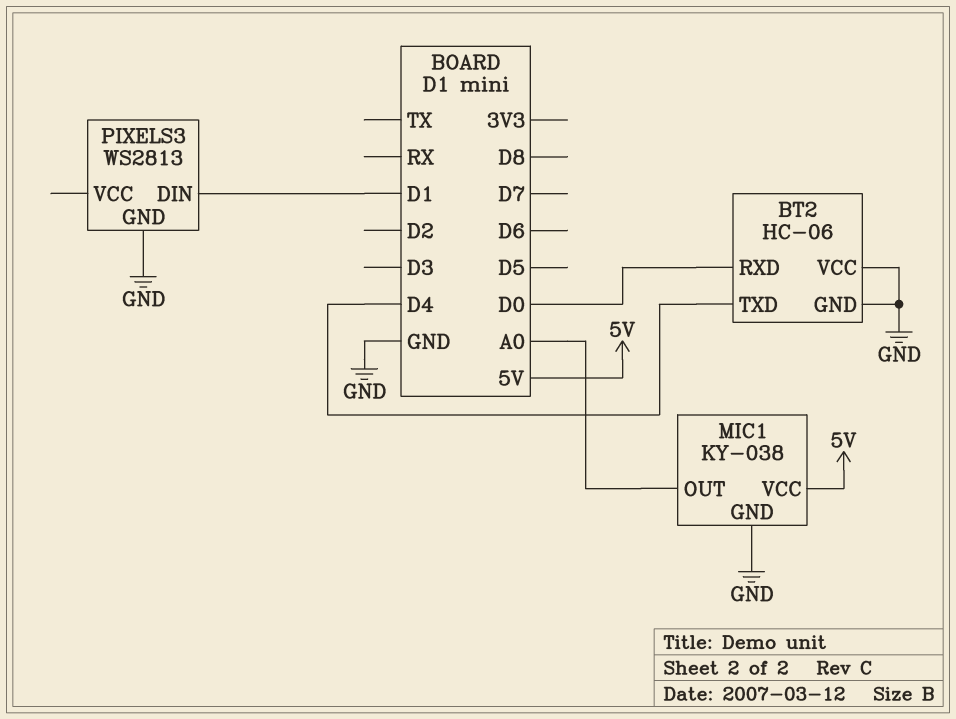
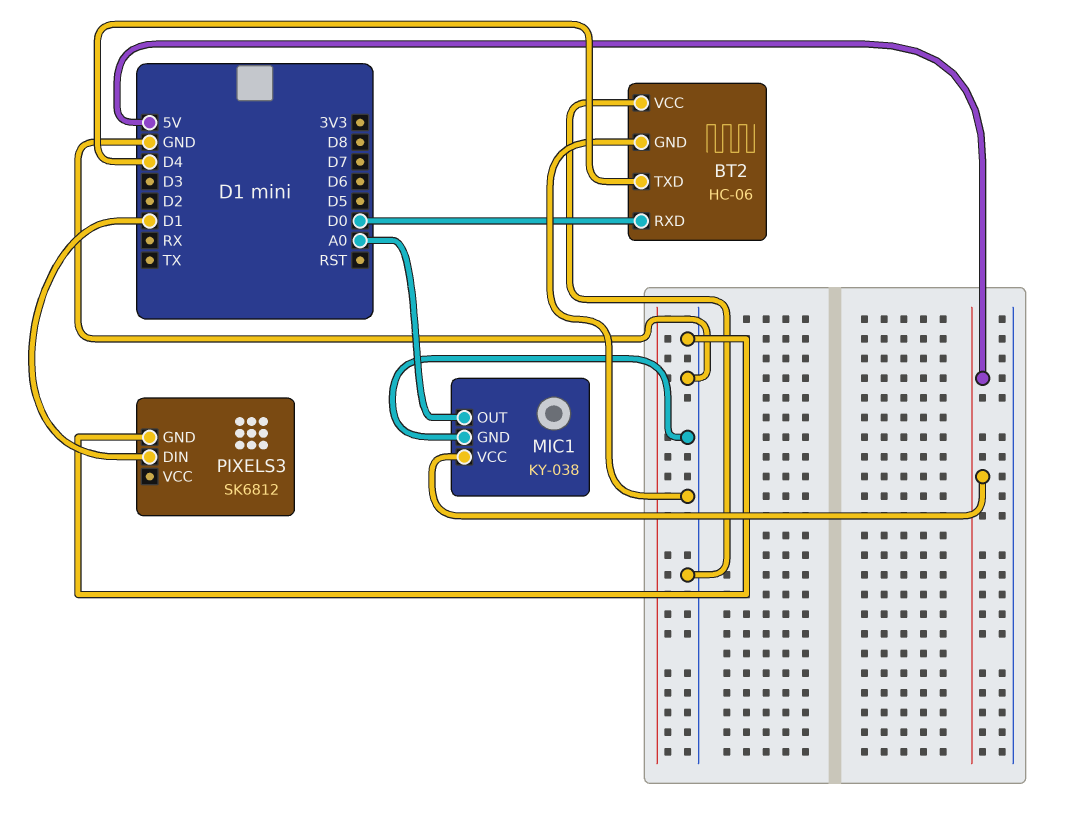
PIXELS3: WS2813 -> SK6812

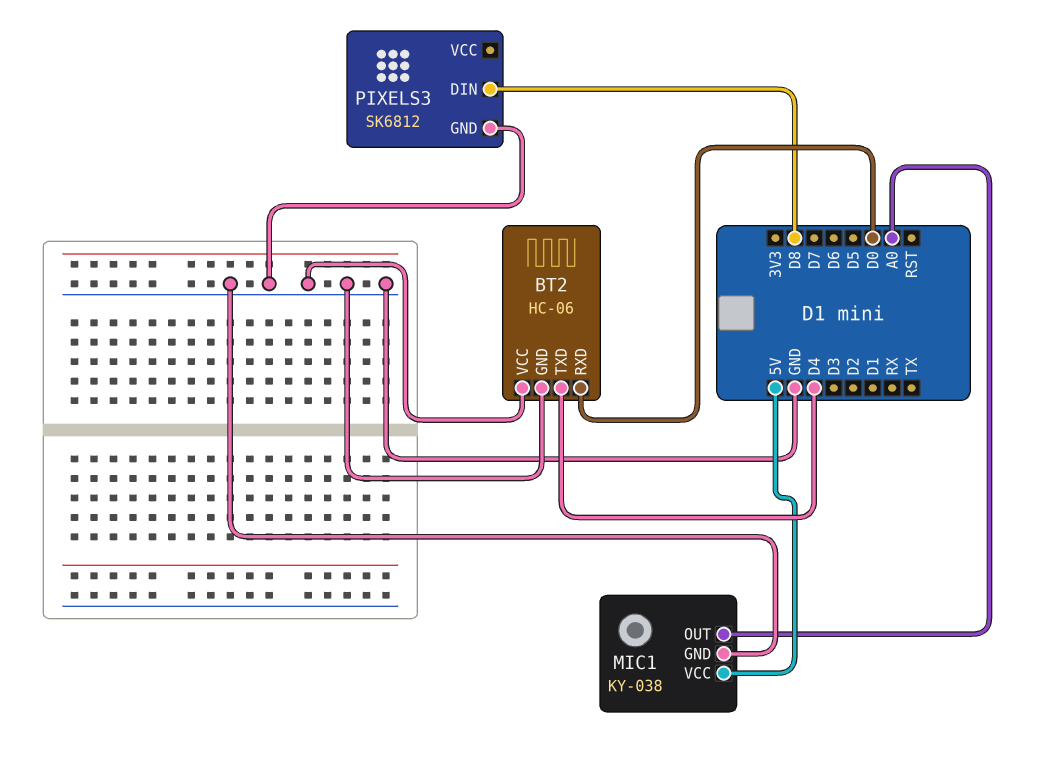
PIXELS3 pin DIN: D1 -> D8

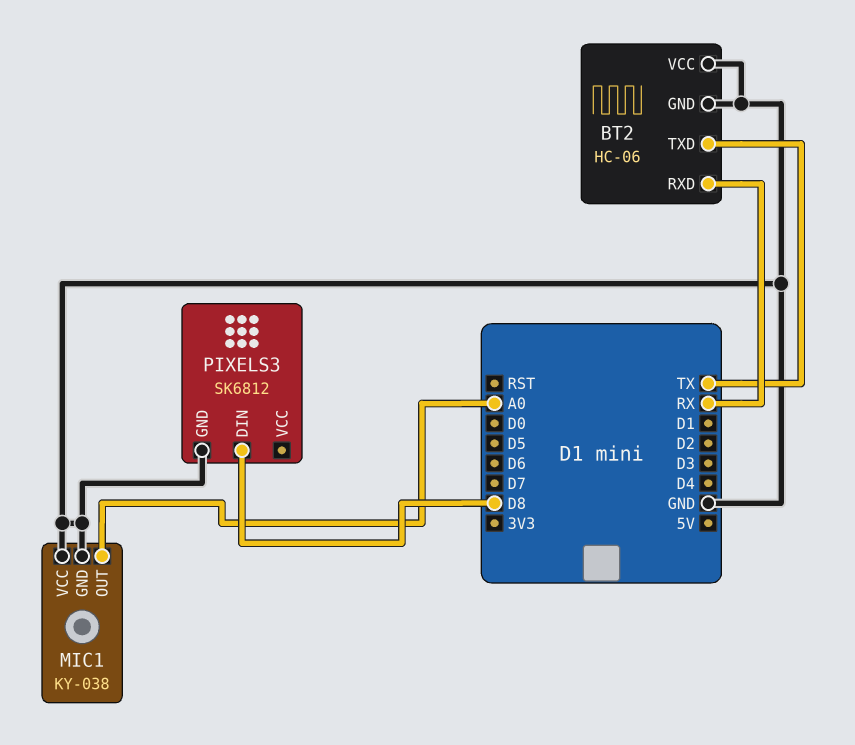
BT2 pin RXD: D0 -> RX
BT2 pin TXD: D4 -> TX
MIC1 pin VCC: 5V -> GND

